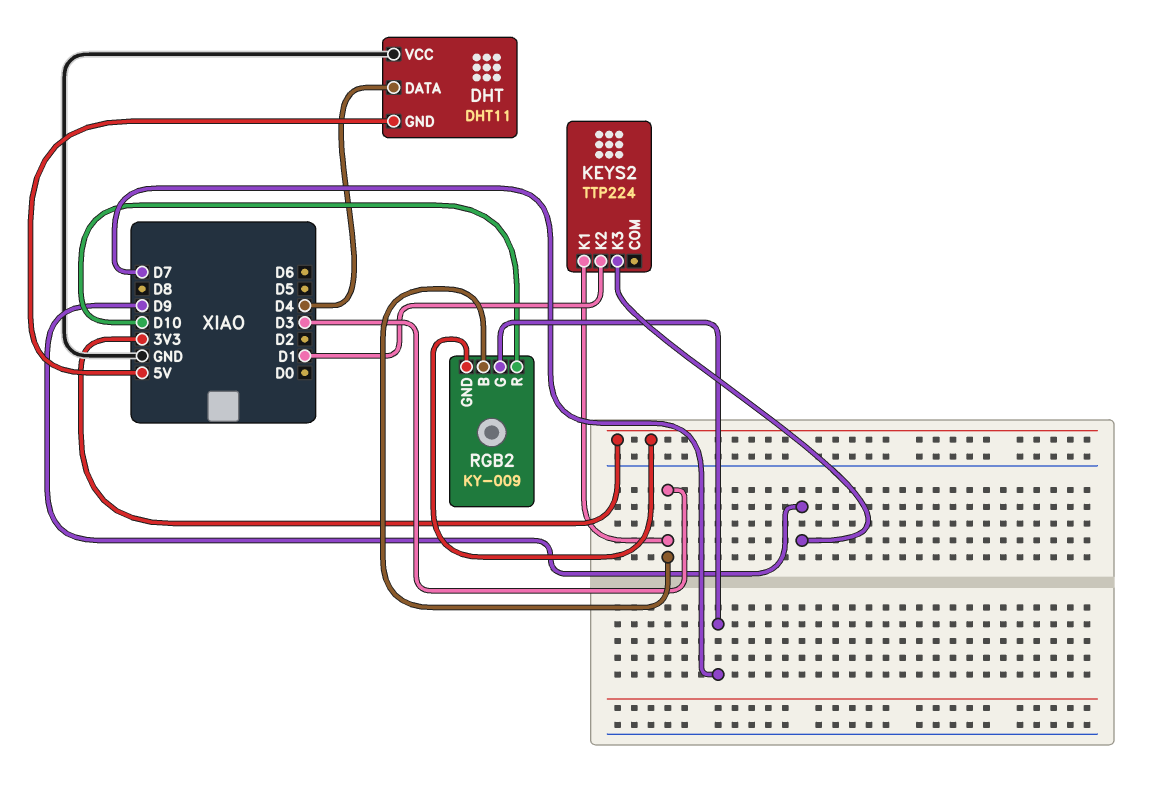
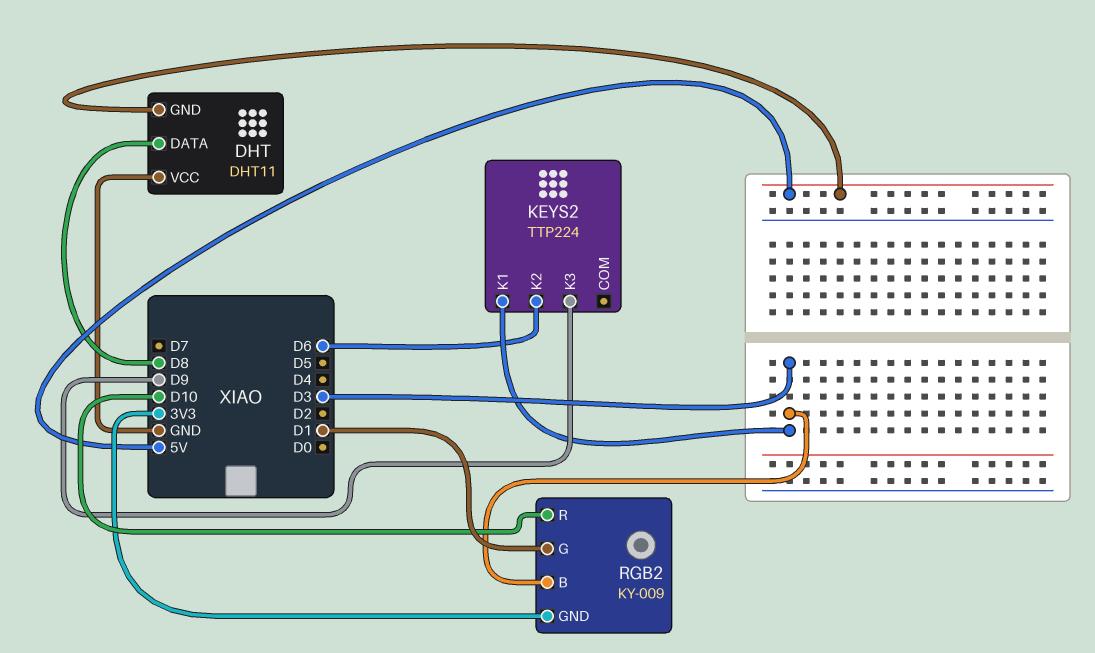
DHT pin DATA: D4 -> D8
KEYS2 pin K2: D1 -> D6
RGB2 pin G: D7 -> D1

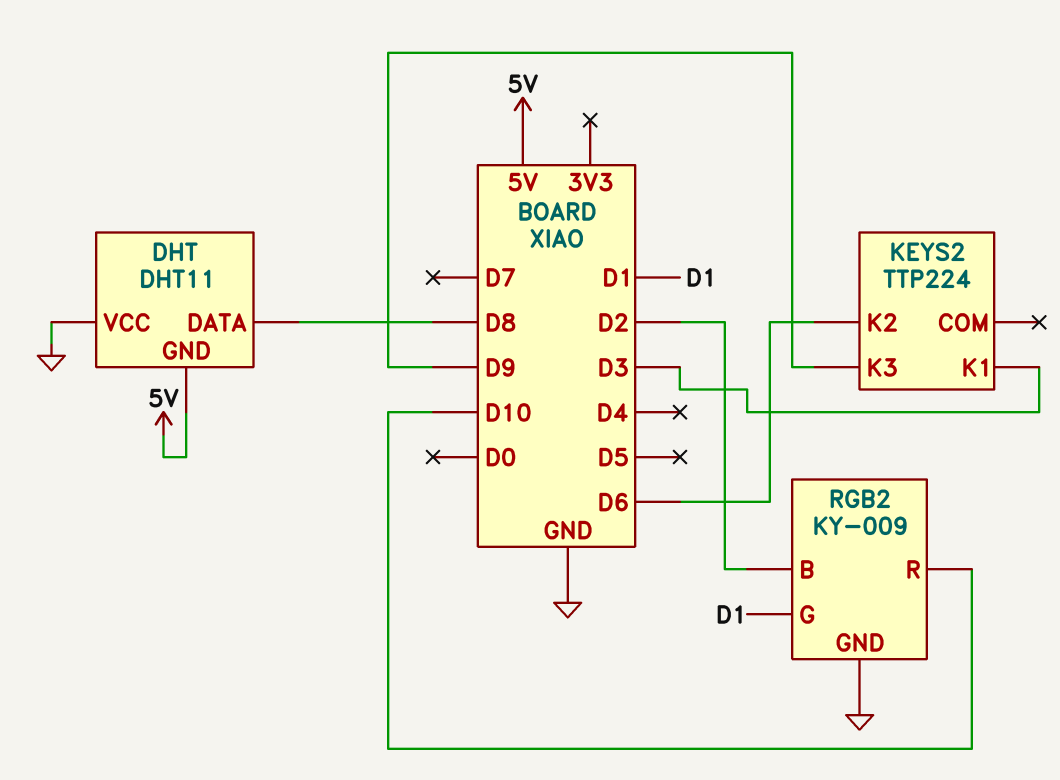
RGB2 pin B: D3 -> D2
RGB2 pin GND: 3V3 -> GND

